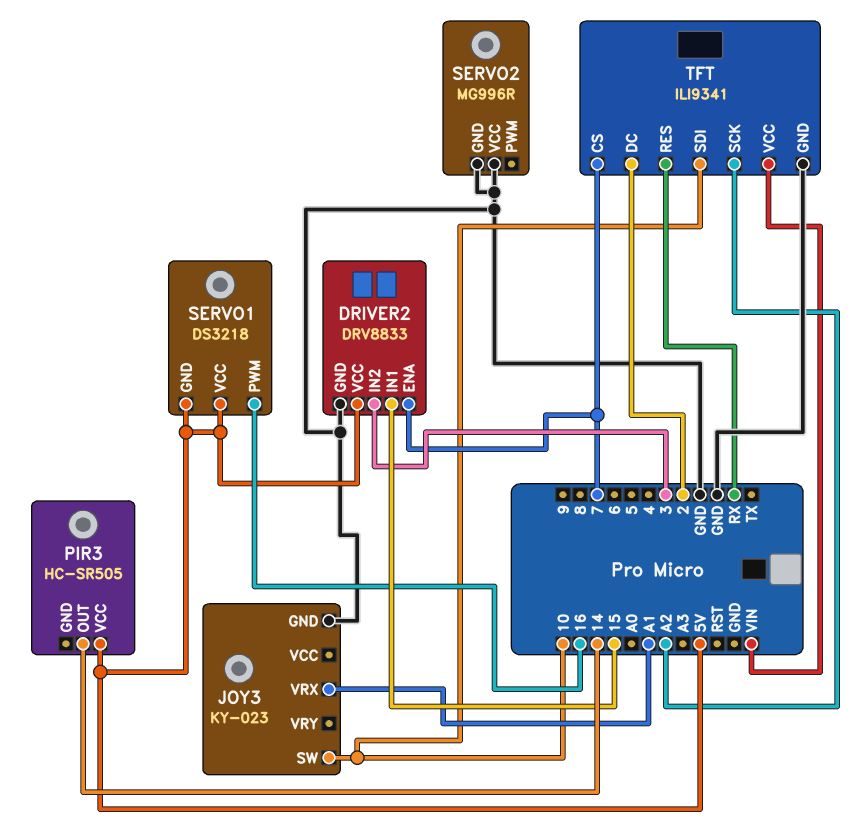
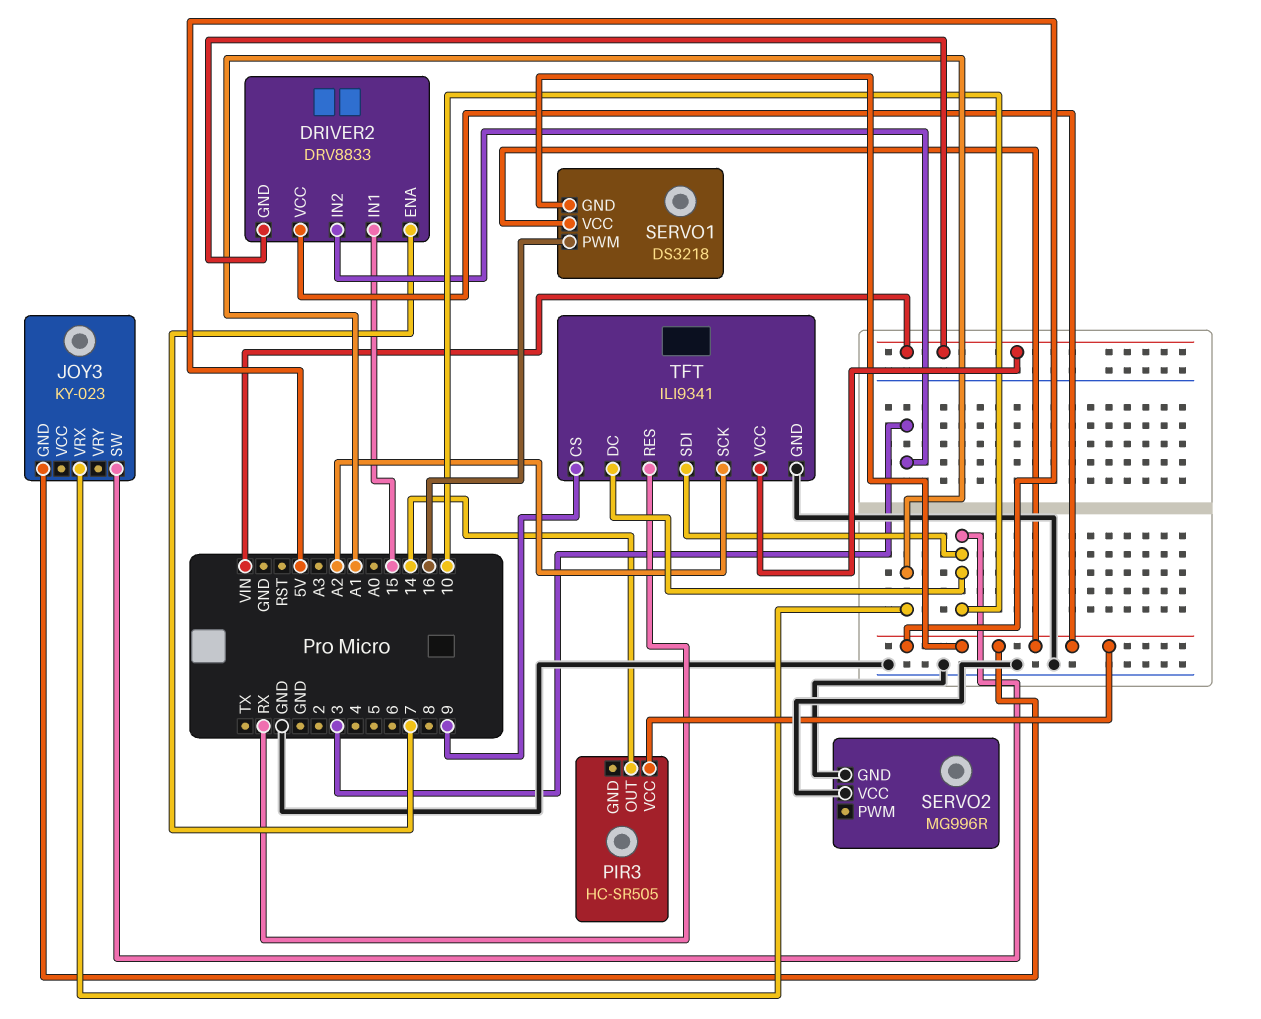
DRIVER2 pin GND: GND -> VIN
JOY3 pin GND: GND -> 5V
TFT pin CS: 7 -> 9
TFT pin DC: 2 -> 10

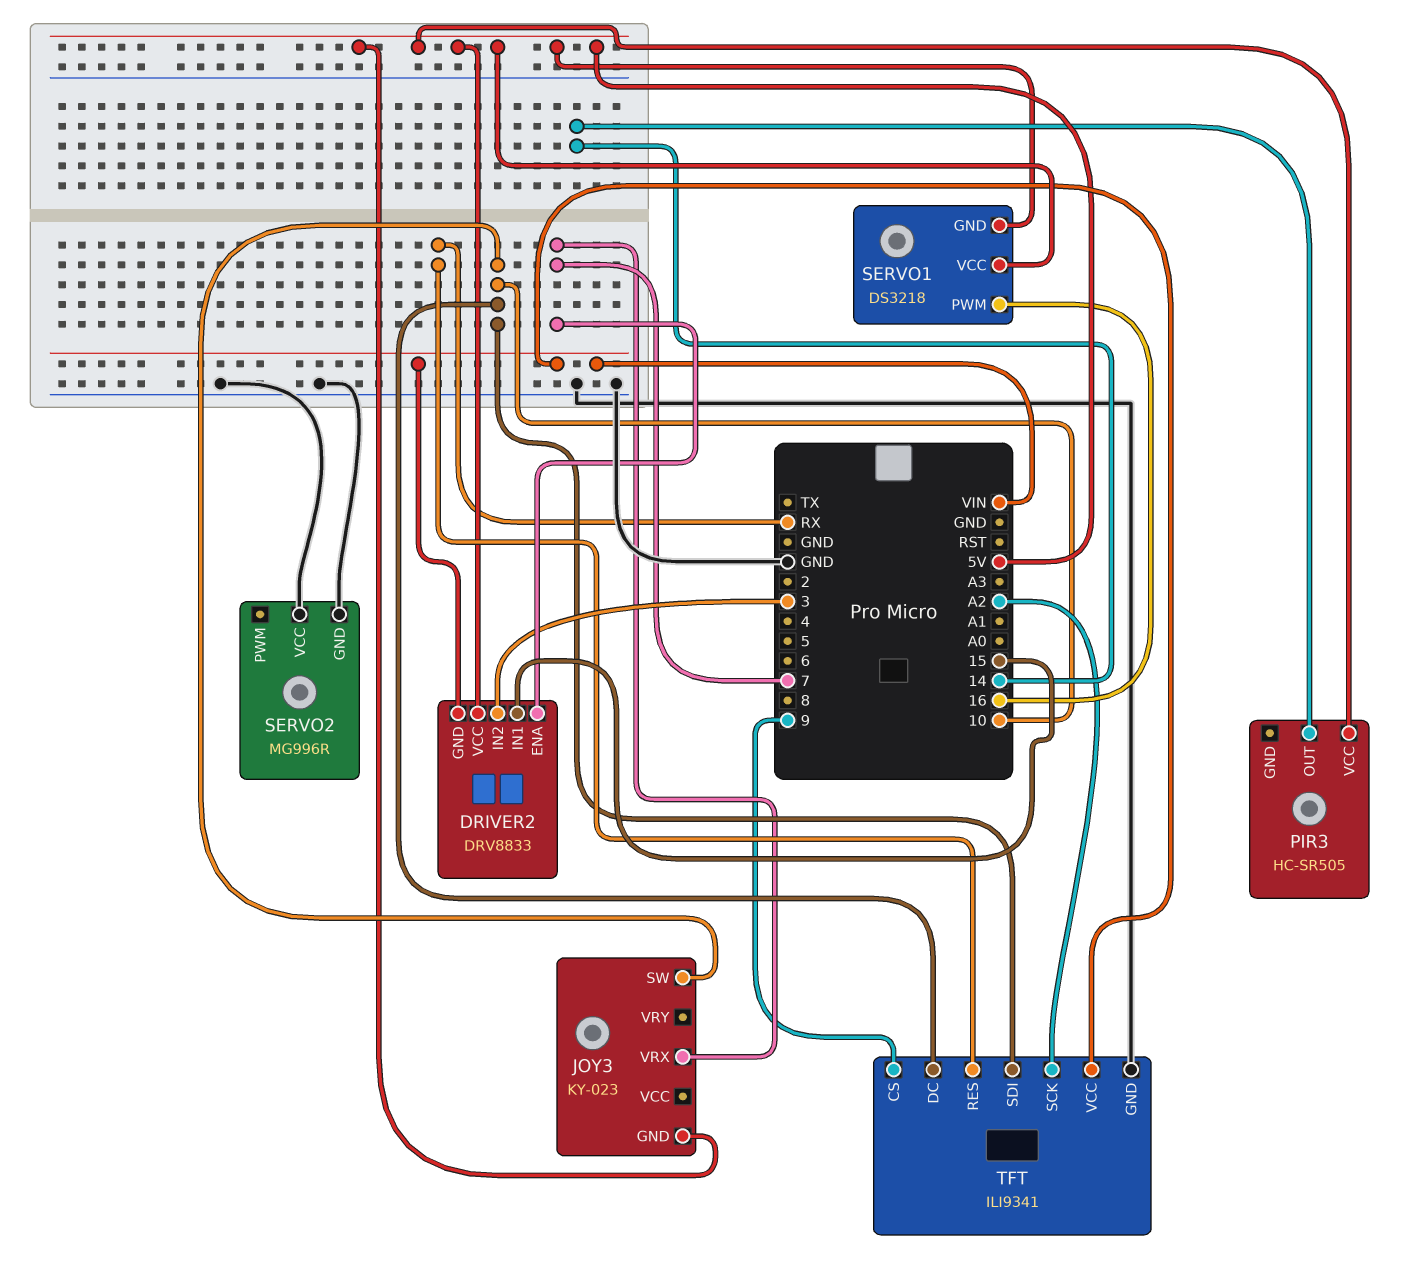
JOY3 pin VRX: A1 -> 7

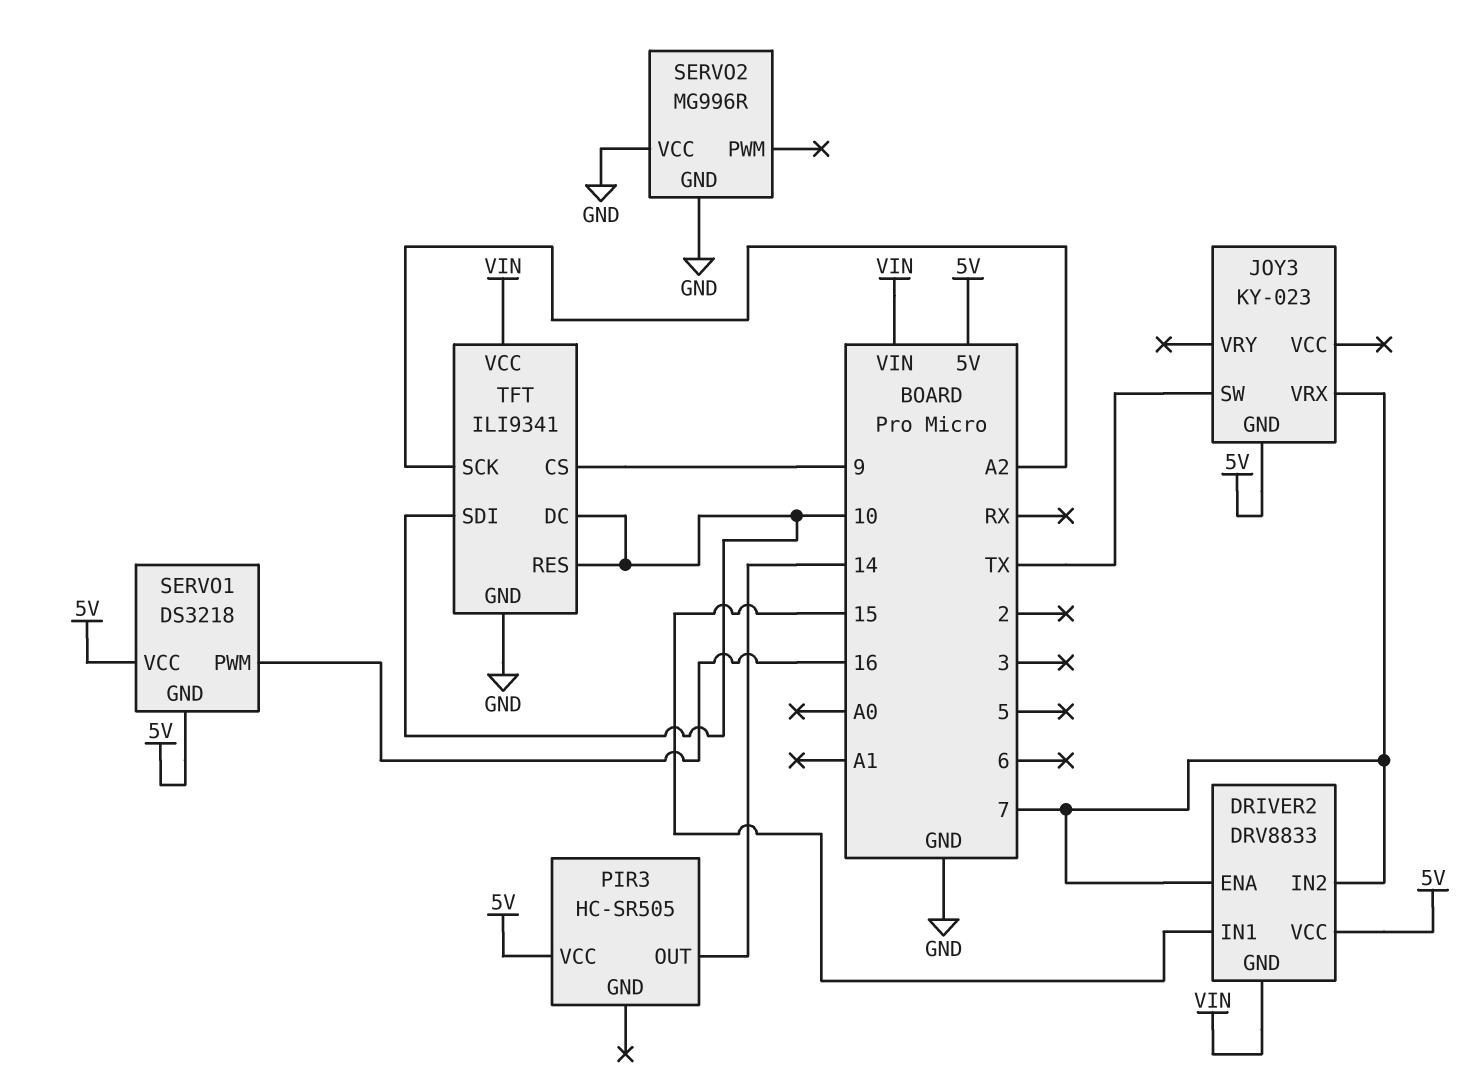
DRIVER2 pin IN2: 3 -> 7
JOY3 pin SW: 10 -> TX
TFT pin RES: RX -> 10

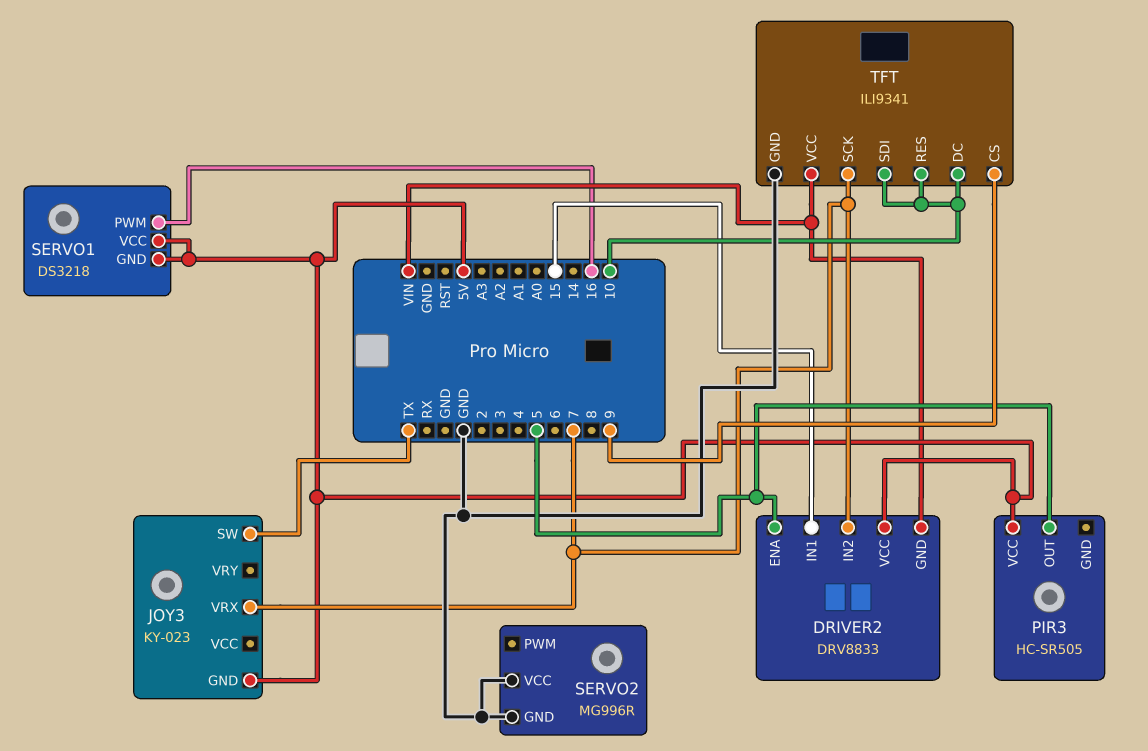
DRIVER2 pin ENA: 7 -> 5
PIR3 pin OUT: 14 -> 5
TFT pin SCK: A2 -> 7

